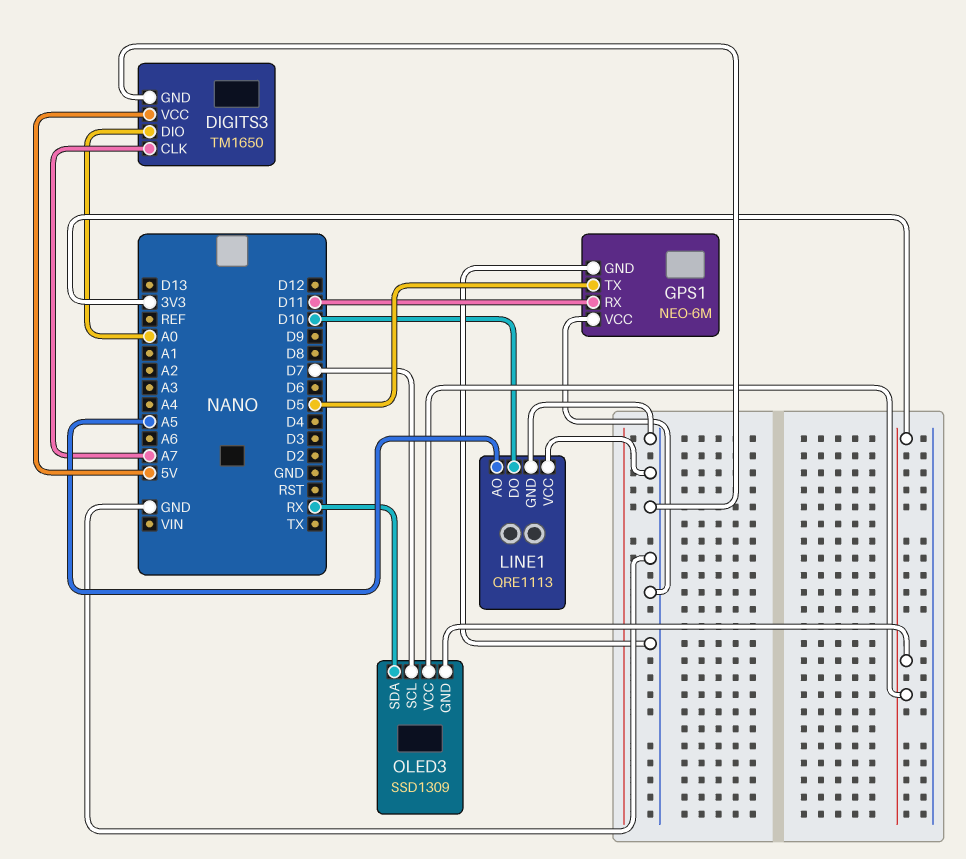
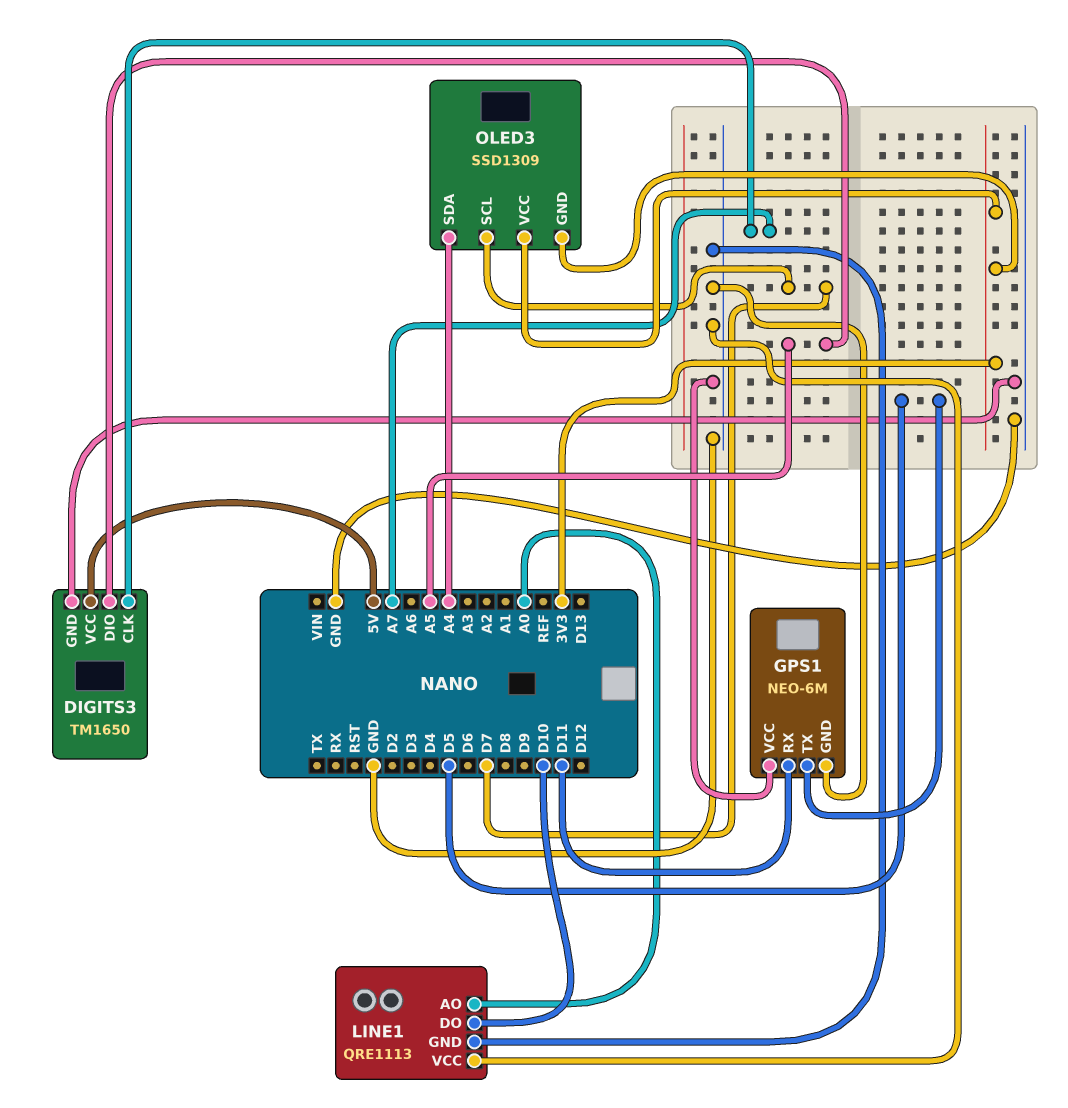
DIGITS3 pin DIO: A0 -> A5
LINE1 pin AO: A5 -> A0
OLED3 pin SDA: RX -> A4

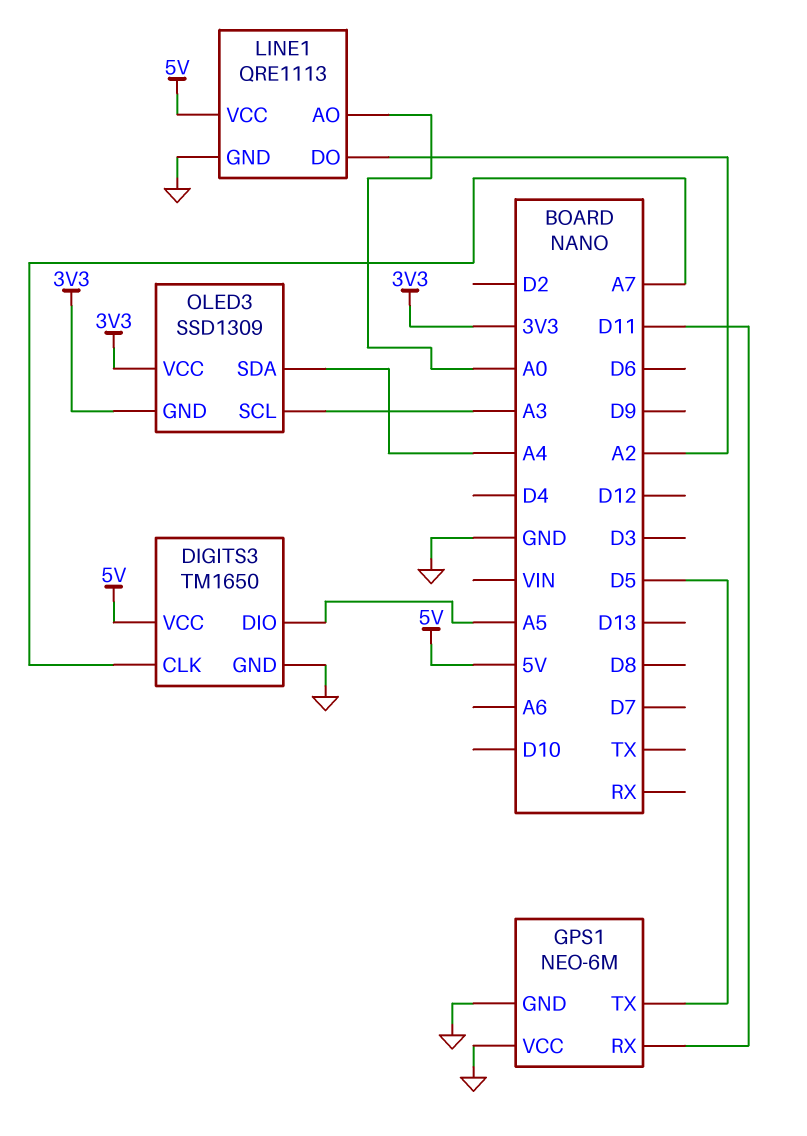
LINE1 pin DO: D10 -> A2
LINE1 pin VCC: GND -> 5V
OLED3 pin SCL: D7 -> A3

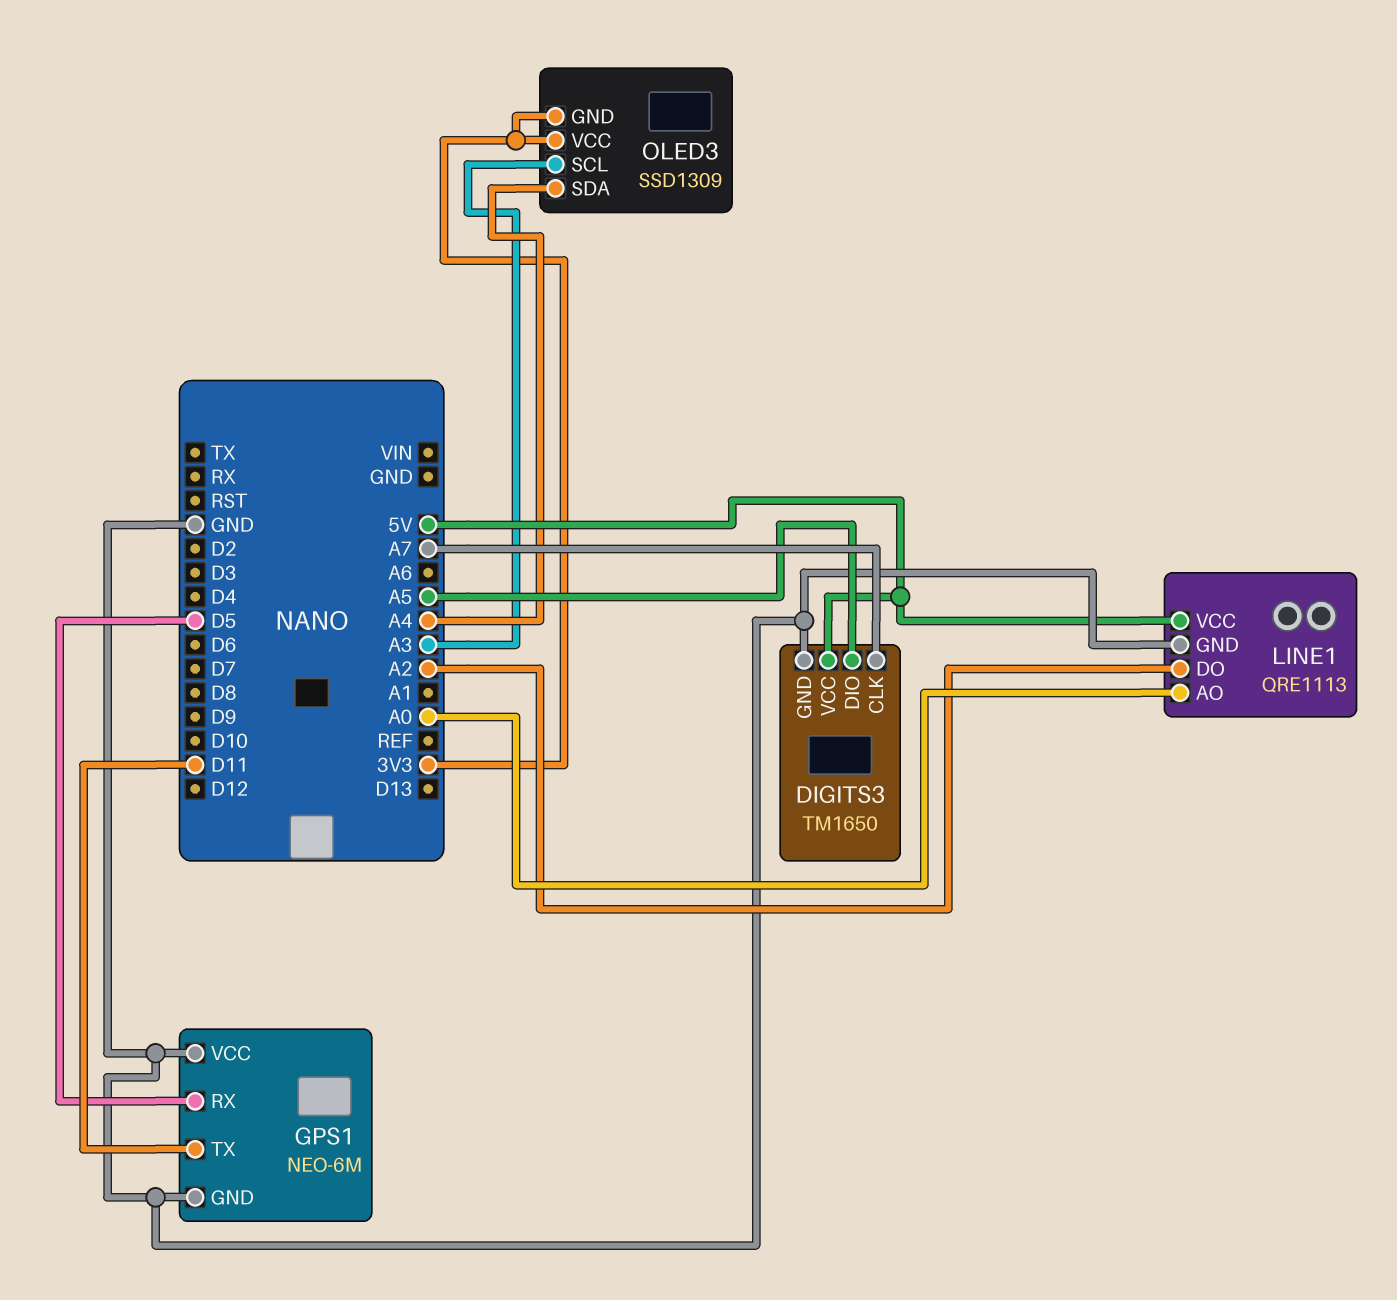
GPS1 pin RX: D11 -> D5
GPS1 pin TX: D5 -> D11

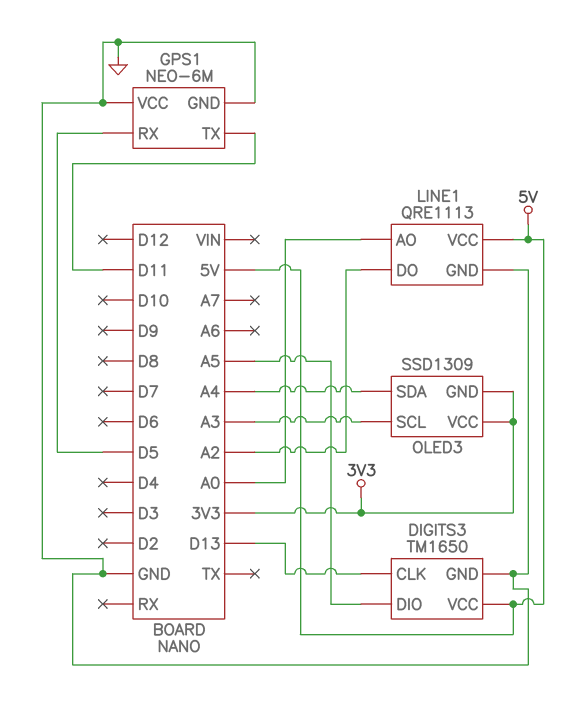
DIGITS3 pin CLK: A7 -> D13

